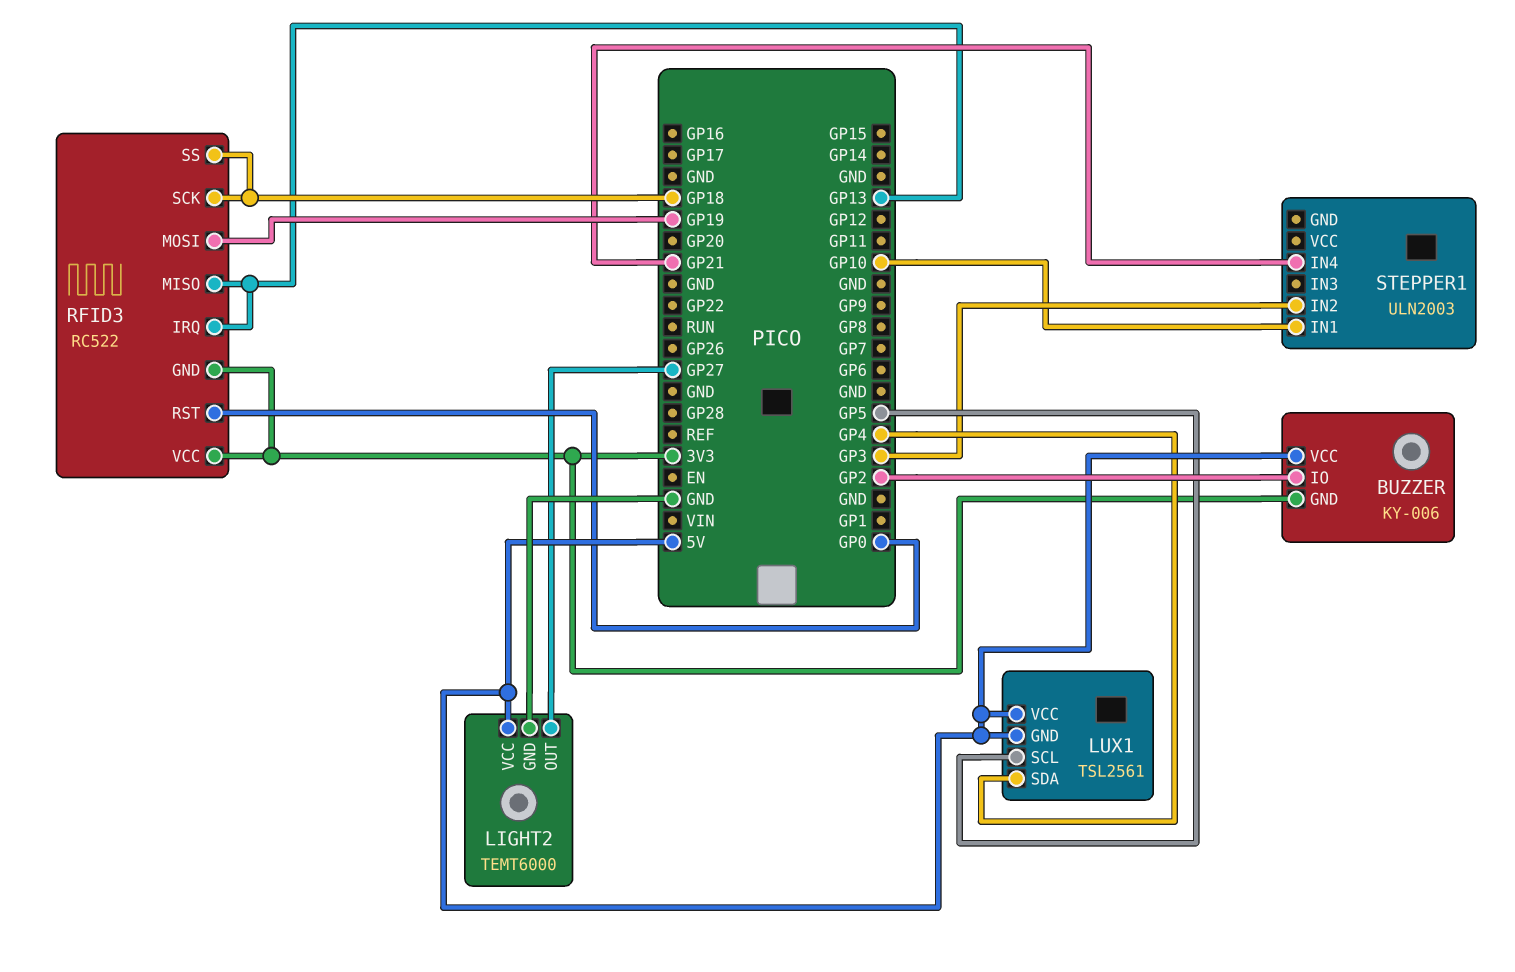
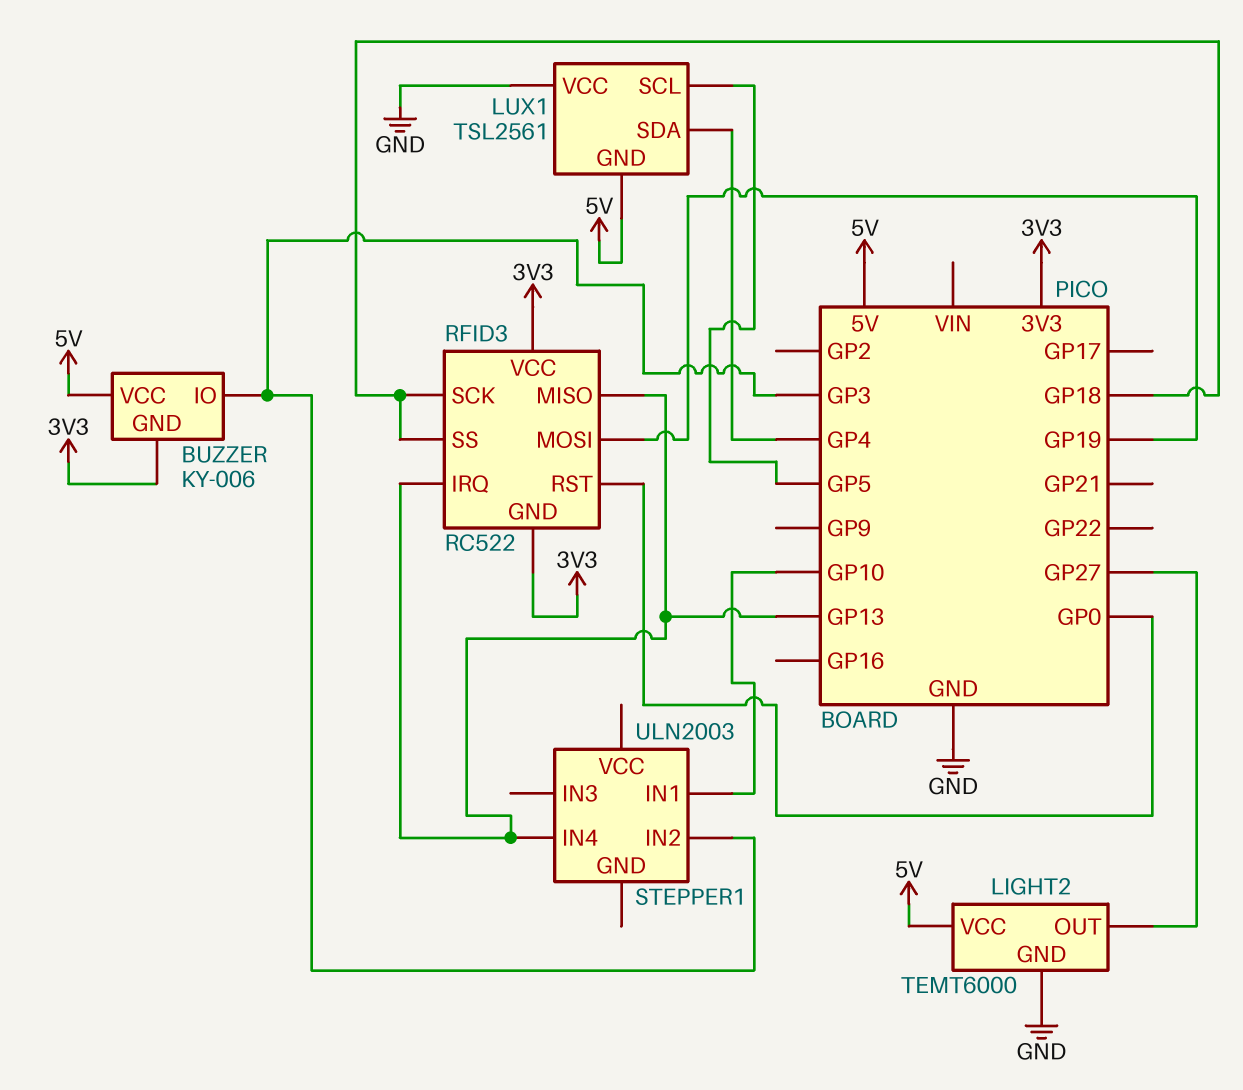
BUZZER pin IO: GP2 -> GP3
LUX1 pin VCC: 5V -> GND
STEPPER1 pin IN4: GP21 -> GP13

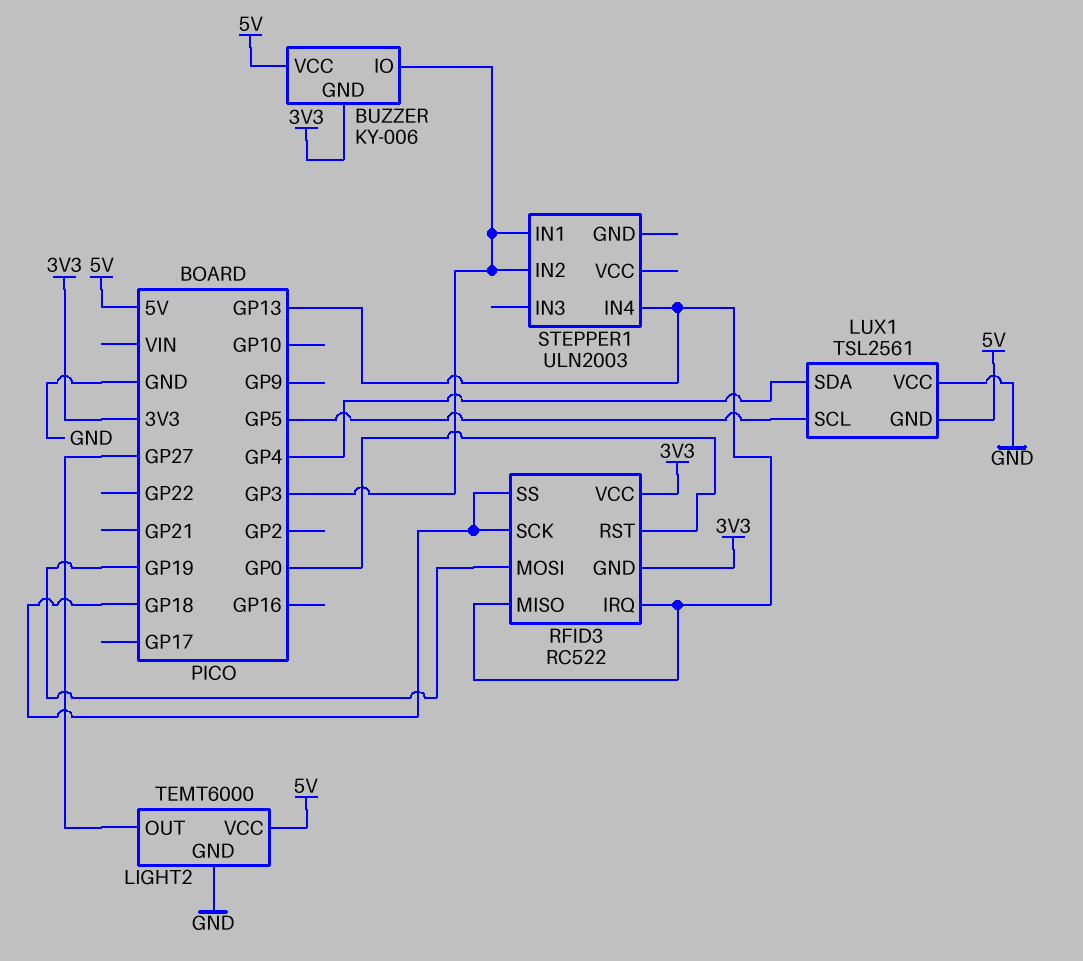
STEPPER1 pin IN1: GP10 -> GP3

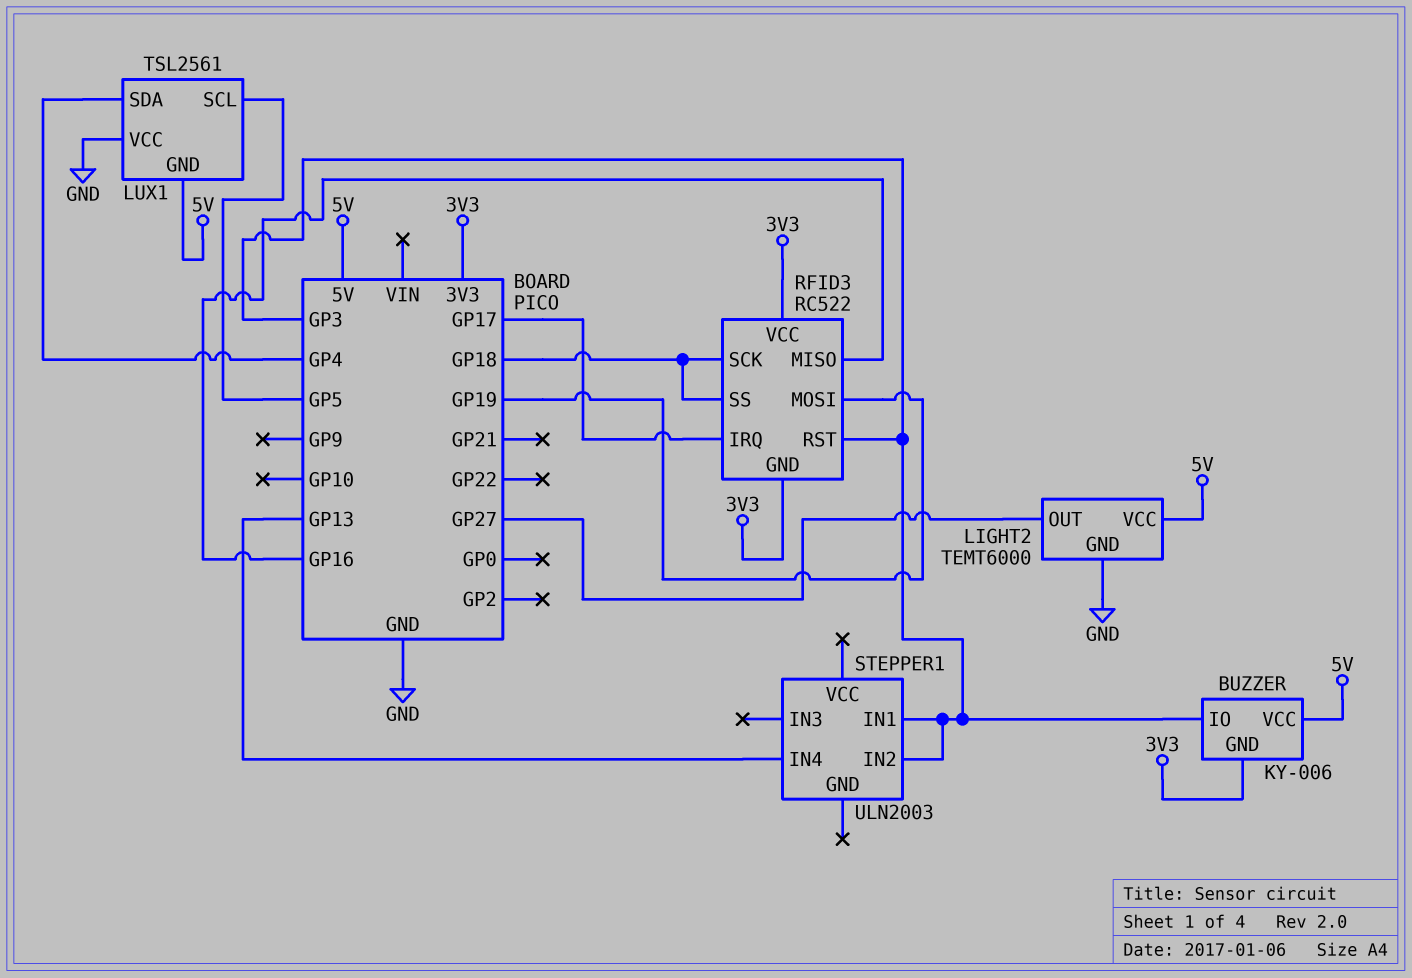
RFID3 pin IRQ: GP13 -> GP17
RFID3 pin MISO: GP13 -> GP16
RFID3 pin RST: GP0 -> GP3

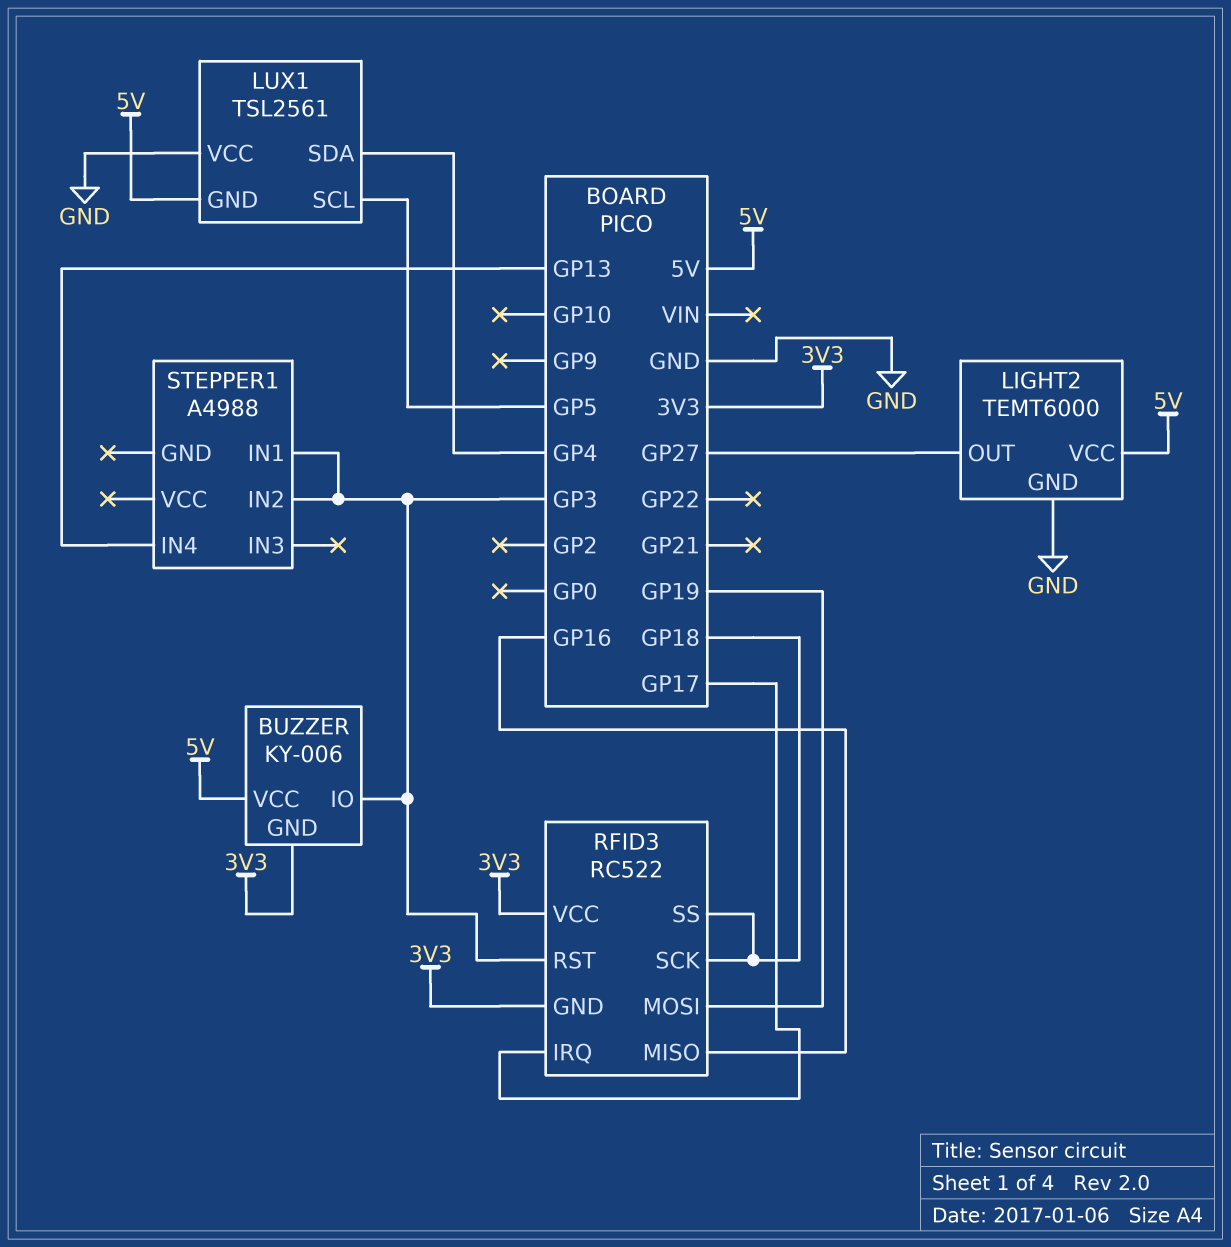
STEPPER1: ULN2003 -> A4988

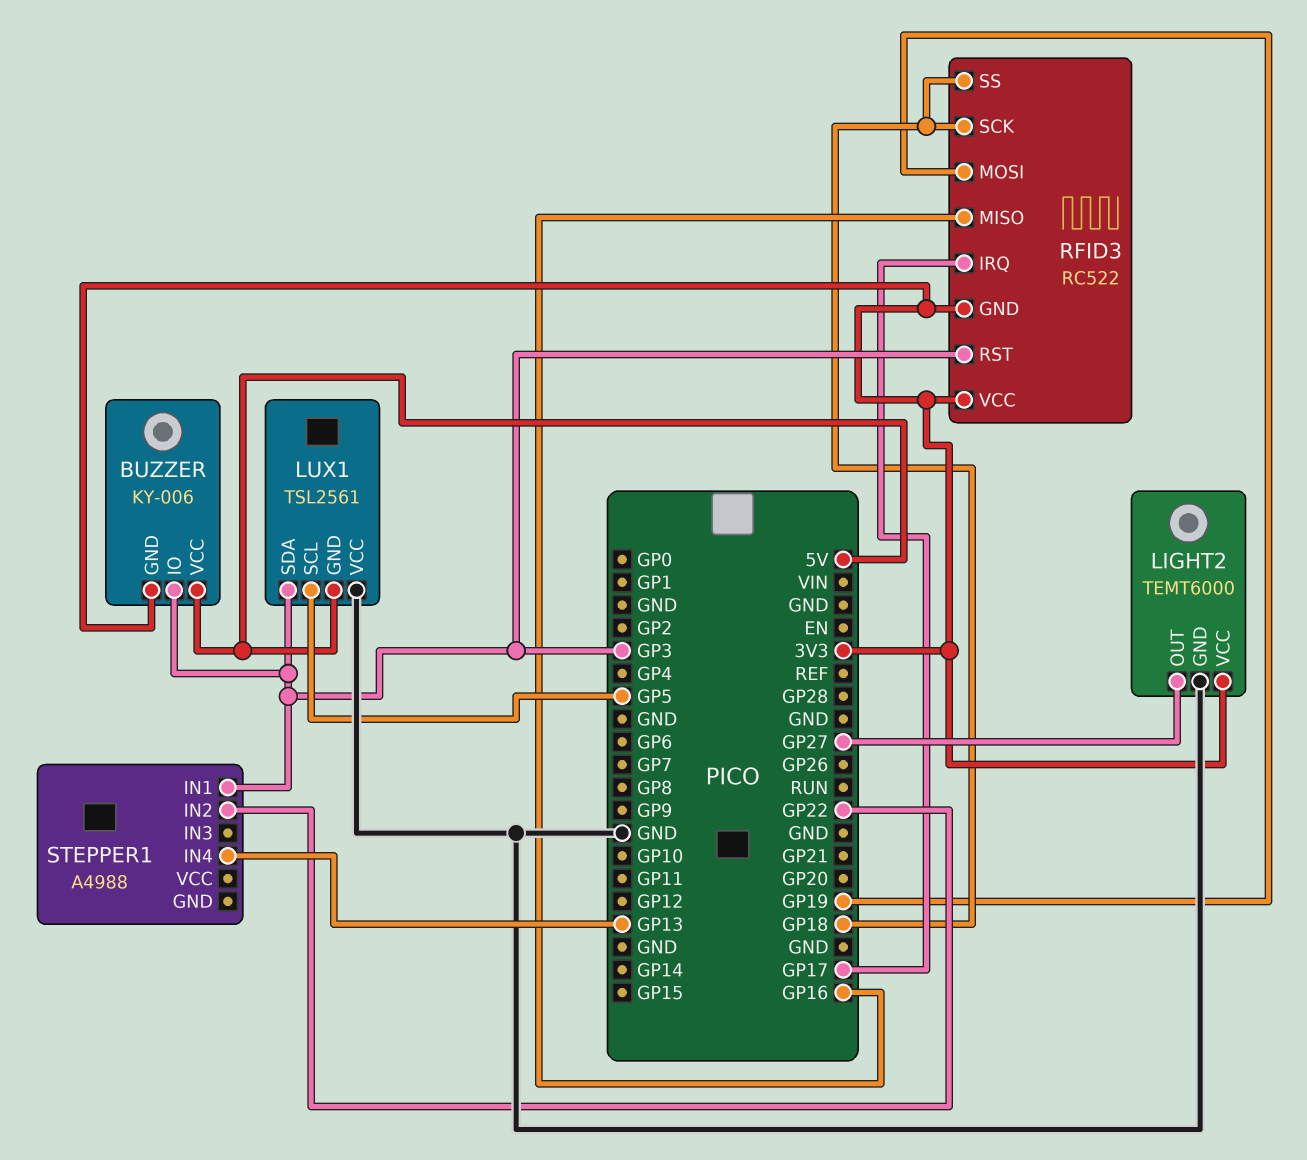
LIGHT2 pin VCC: 5V -> 3V3
LUX1 pin SDA: GP4 -> GP3
STEPPER1 pin IN2: GP3 -> GP22

